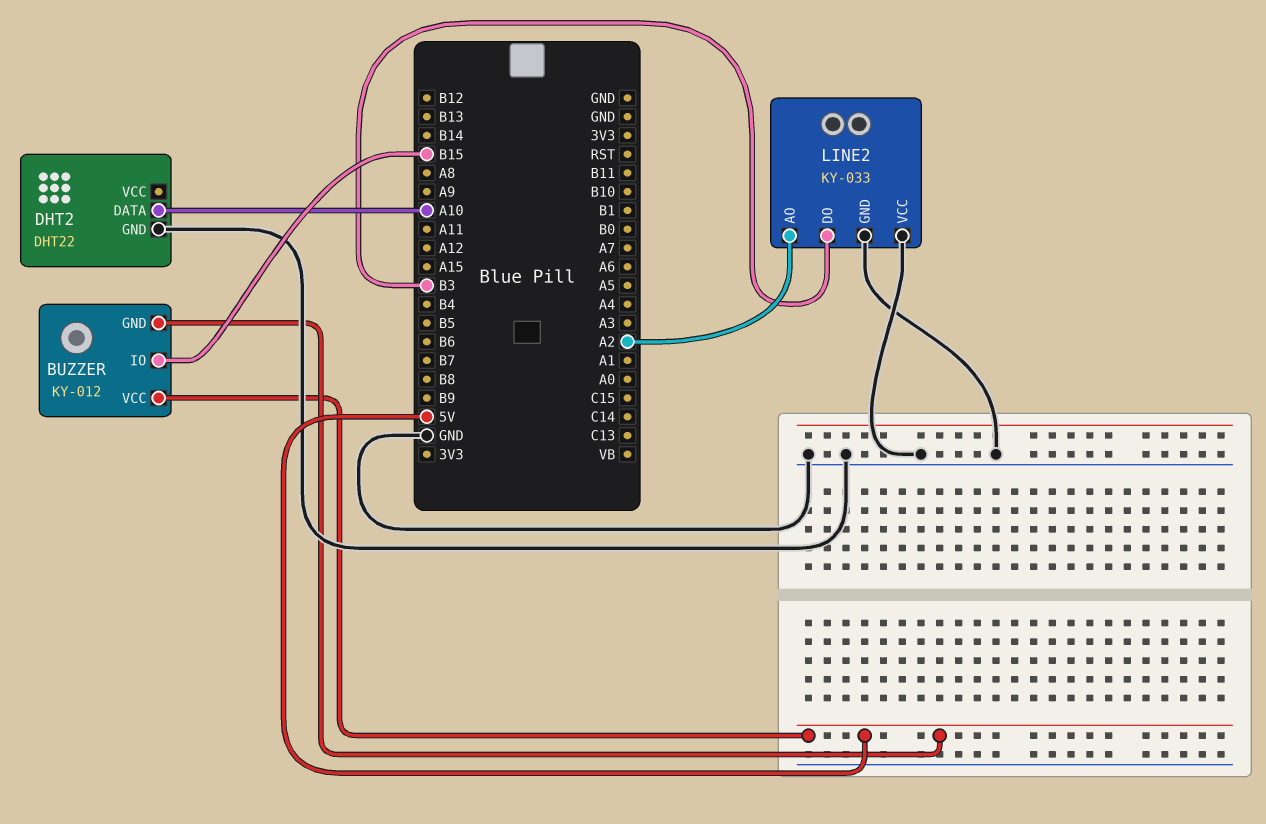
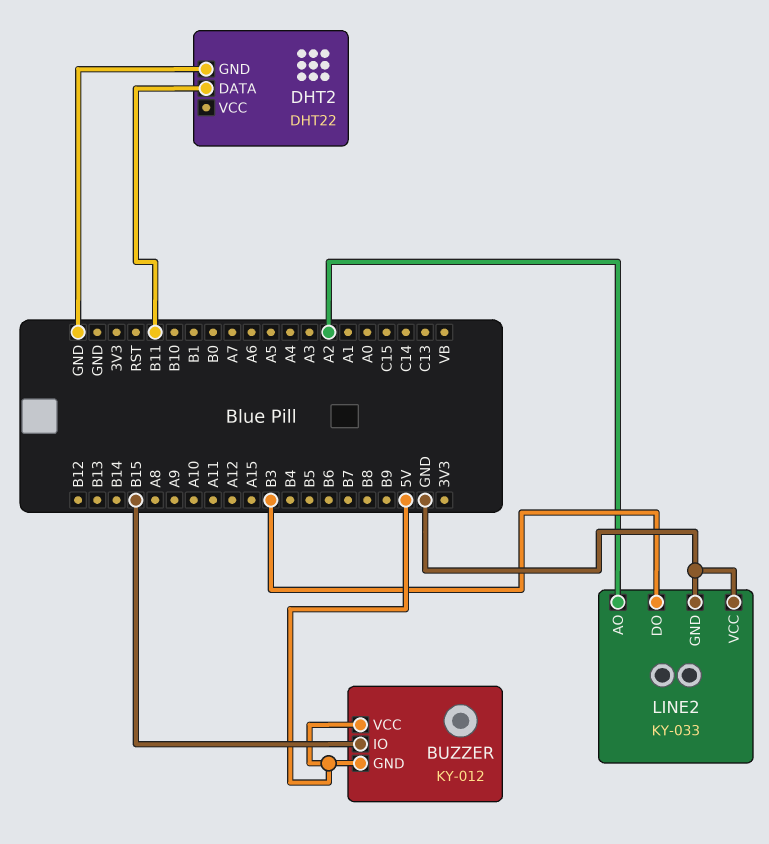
DHT2 pin DATA: A10 -> B11

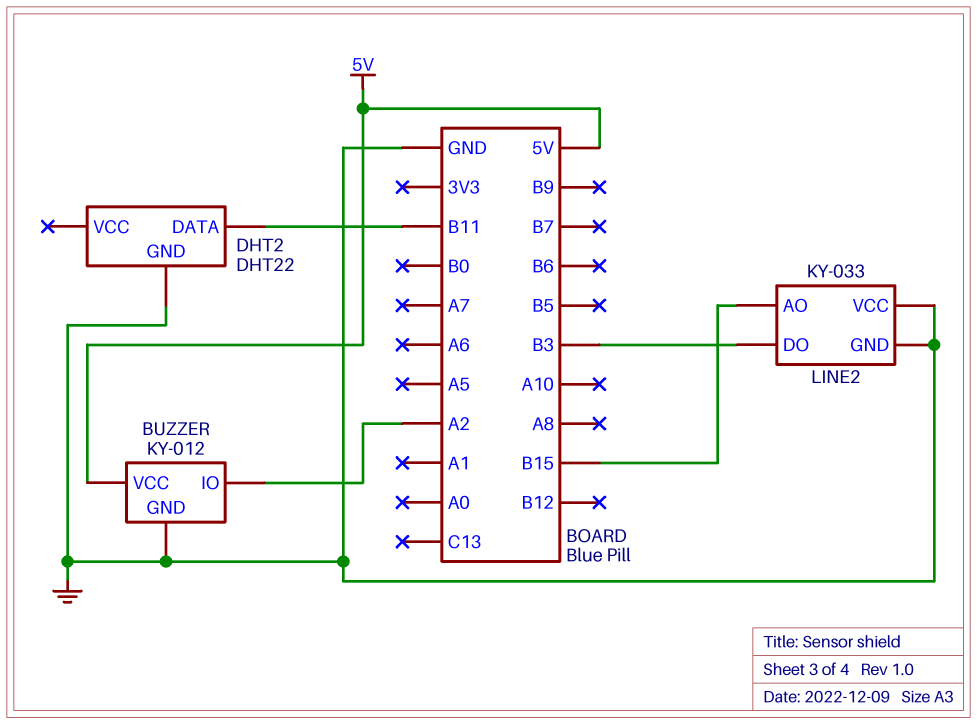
BUZZER pin GND: 5V -> GND
BUZZER pin IO: B15 -> A2
LINE2 pin AO: A2 -> B15

